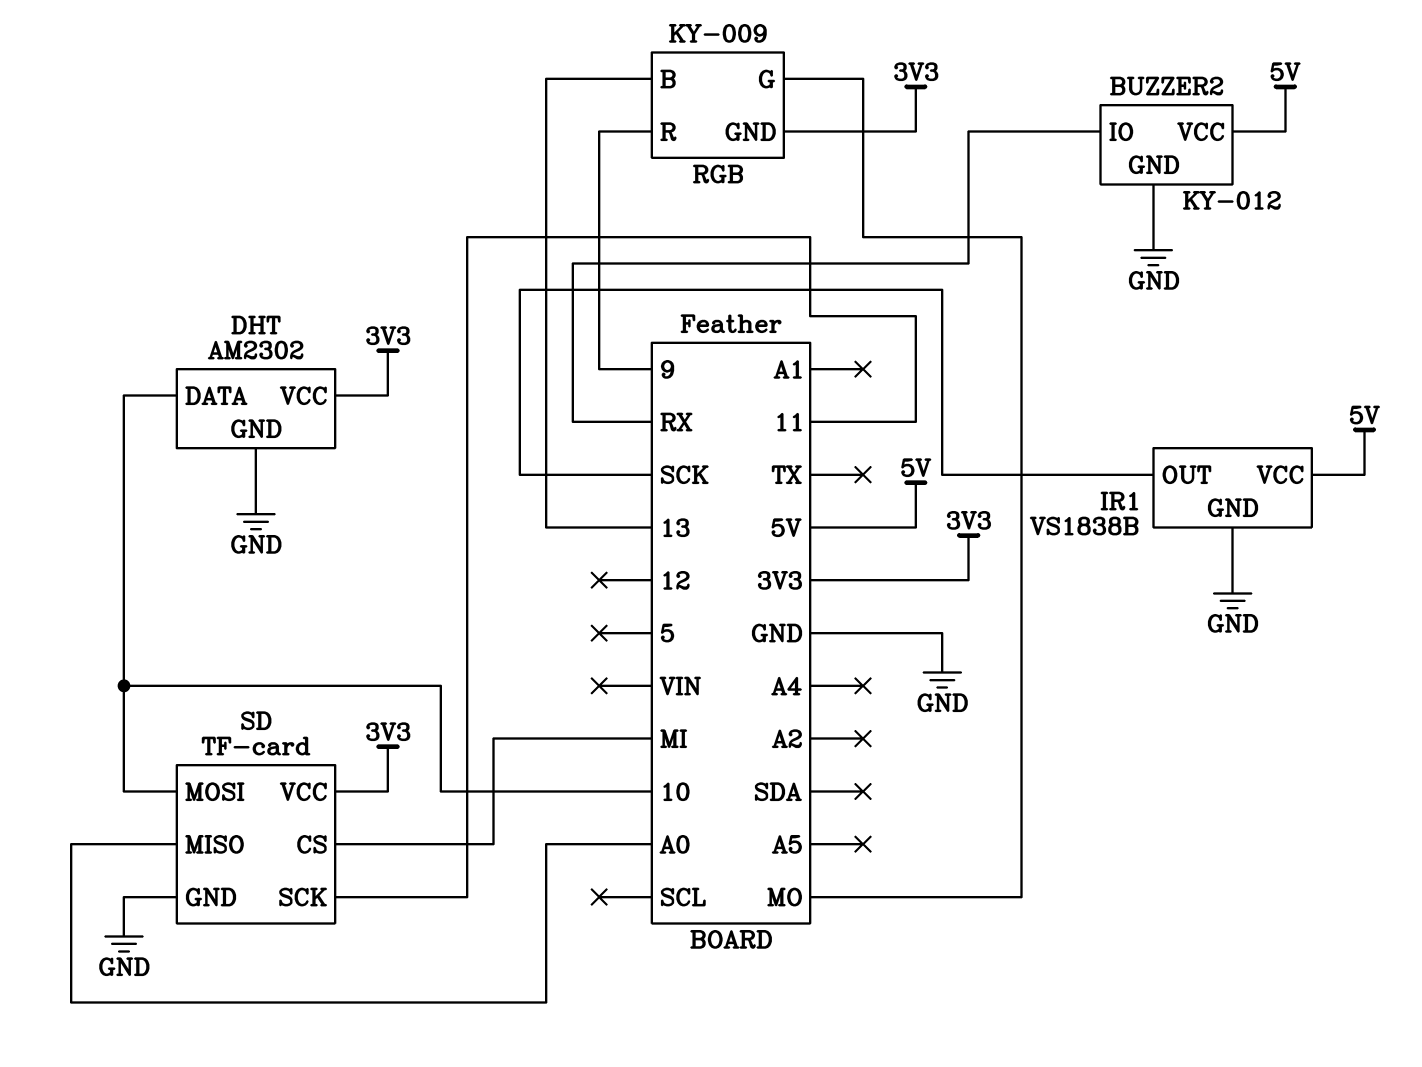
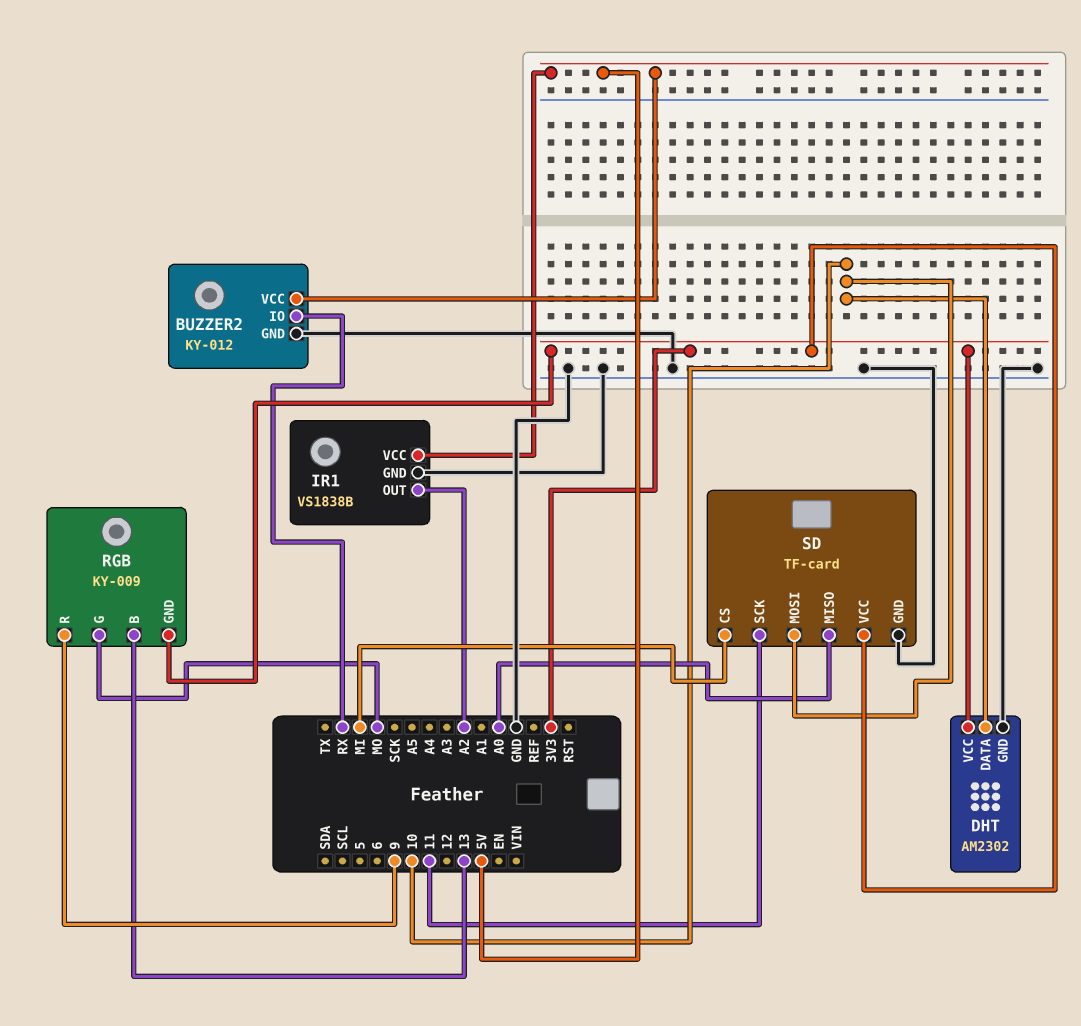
IR1 pin OUT: SCK -> A2

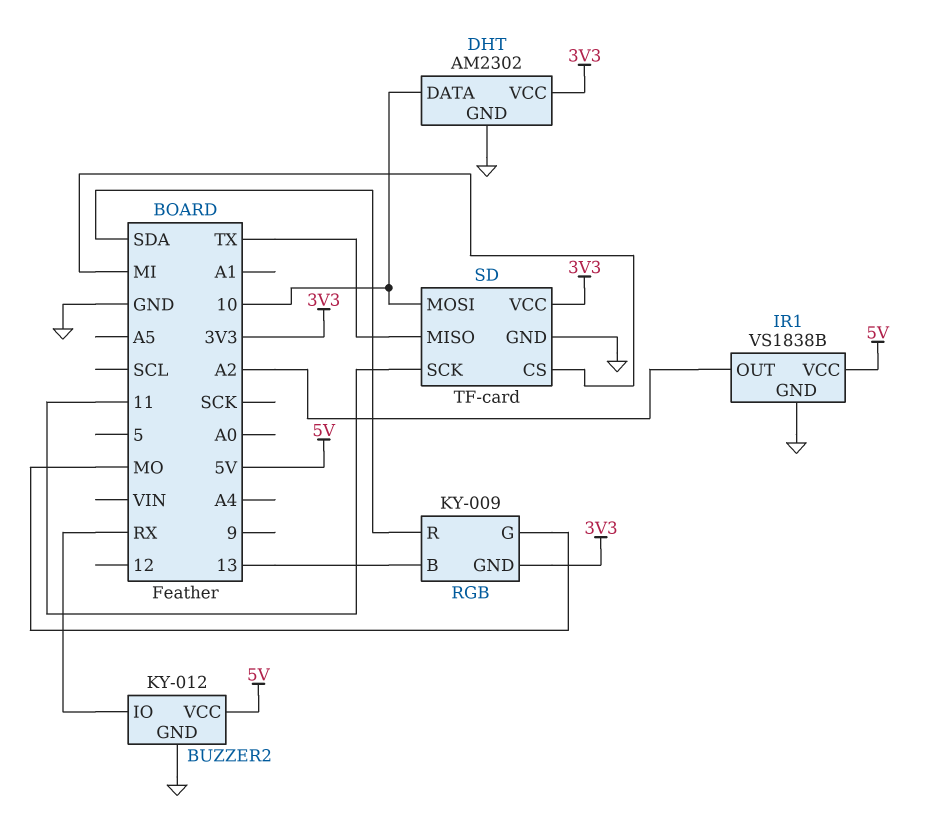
RGB pin R: 9 -> SDA
SD pin MISO: A0 -> TX

